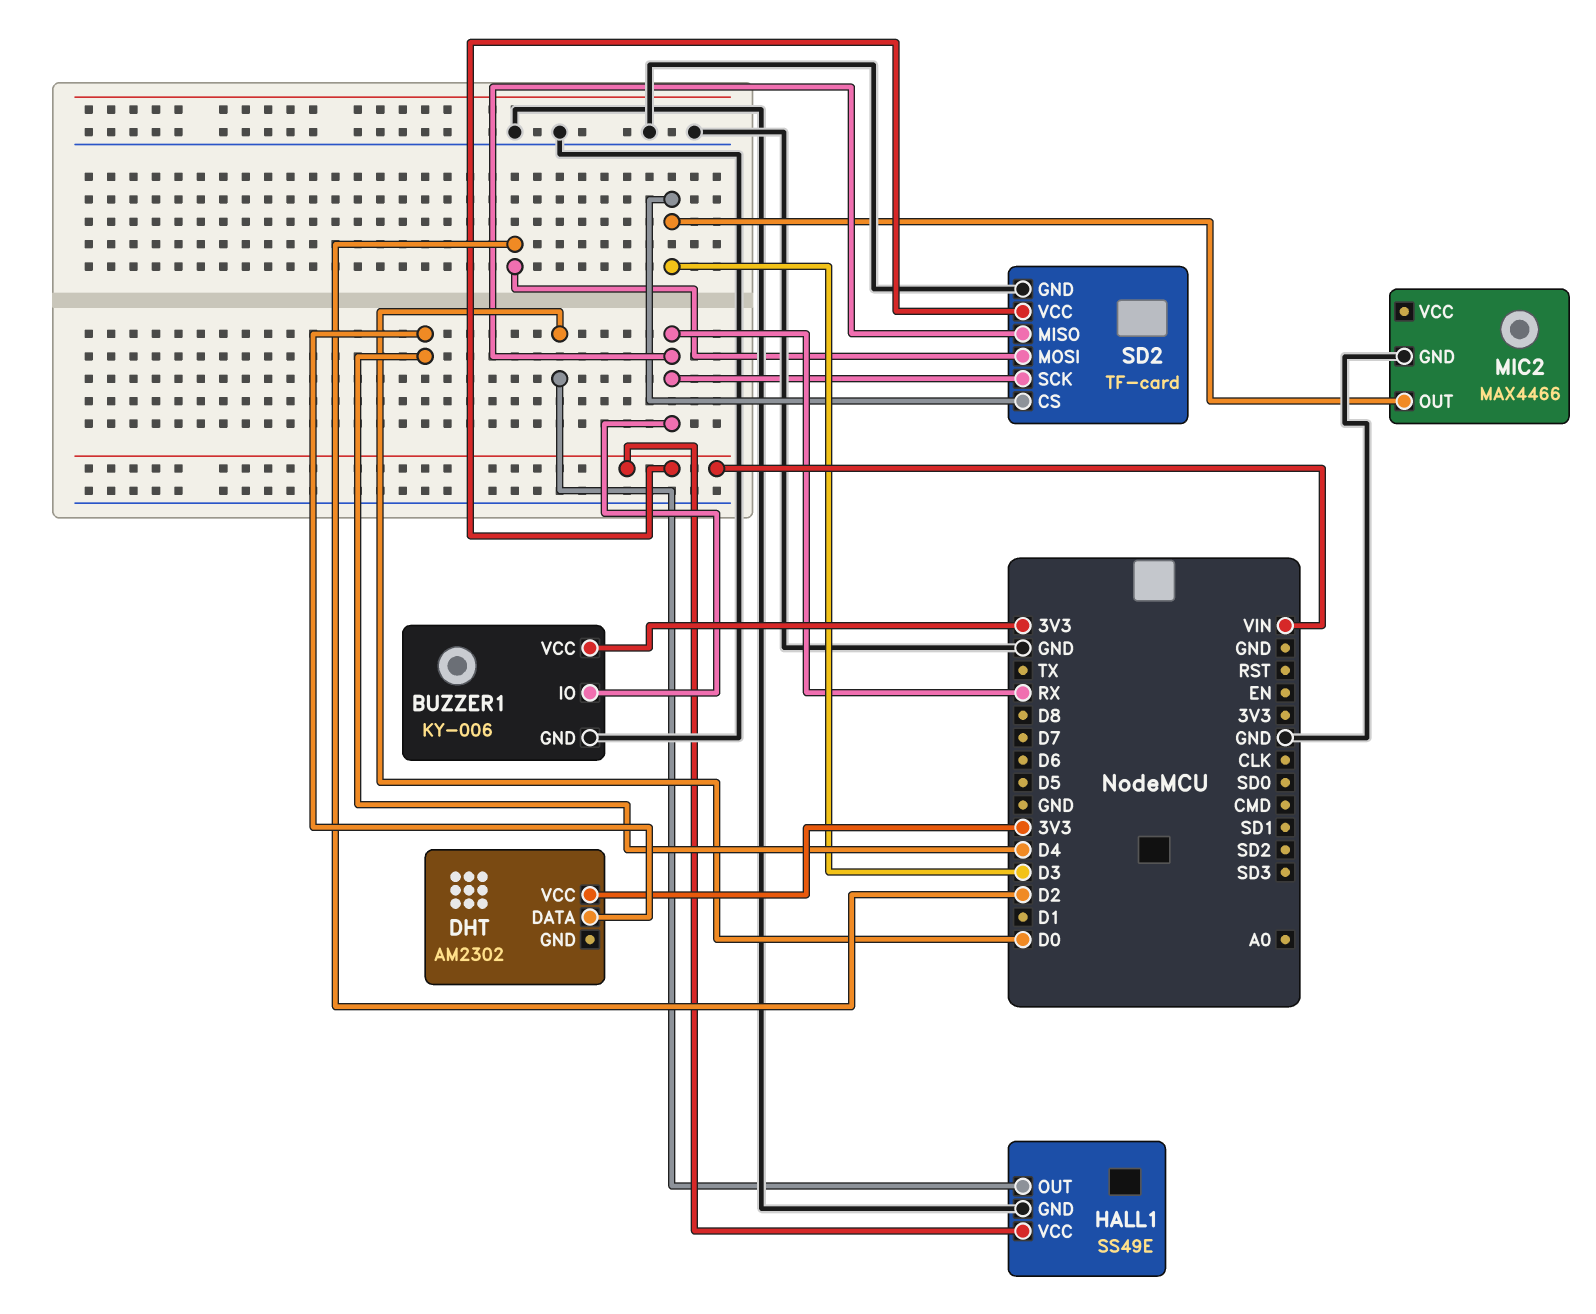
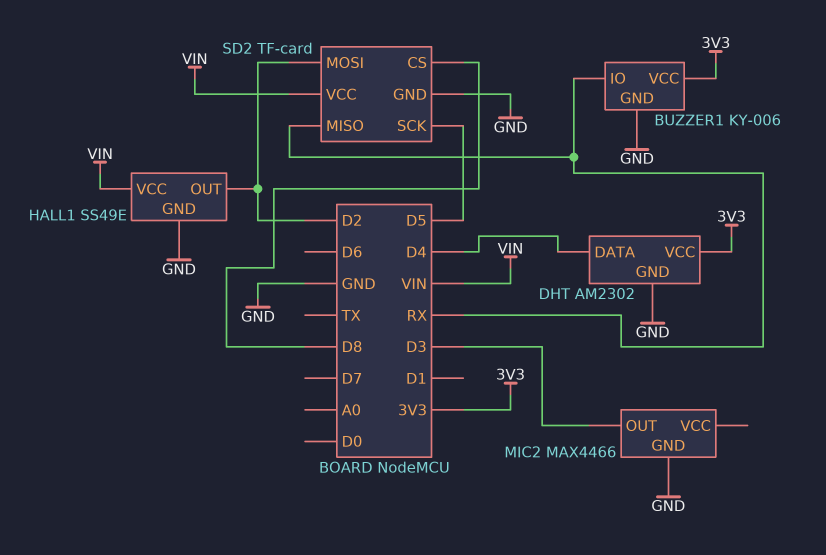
DHT pin GND: none -> GND
HALL1 pin OUT: D0 -> D2
SD2 pin CS: D3 -> D8
SD2 pin SCK: RX -> D5

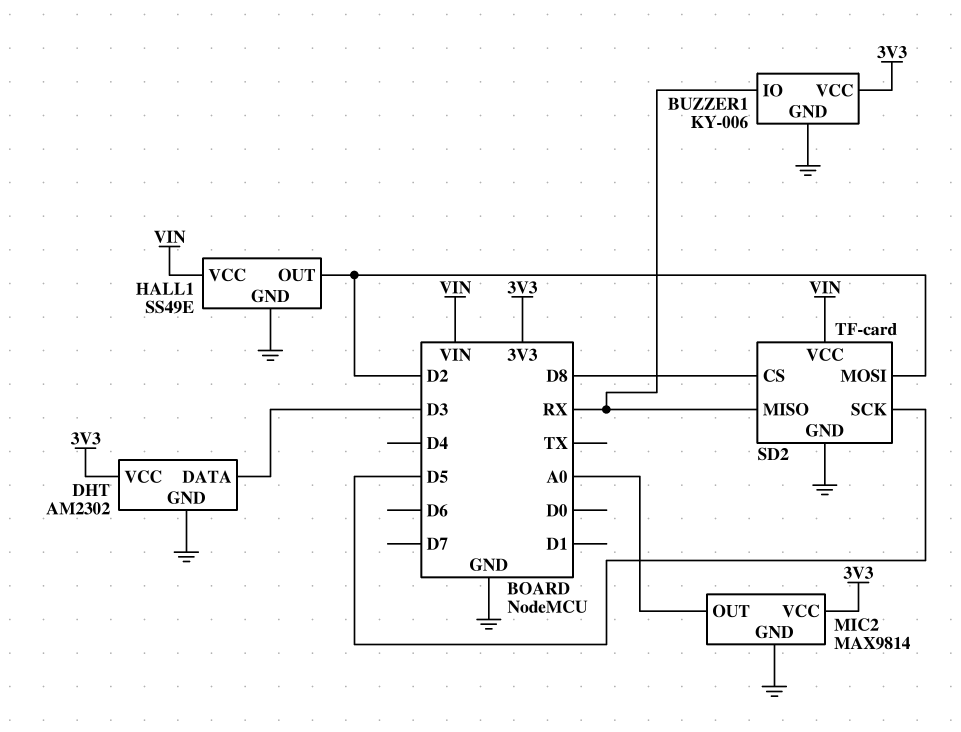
DHT pin DATA: D4 -> D3
MIC2: MAX4466 -> MAX9814
MIC2 pin OUT: D3 -> A0
MIC2 pin VCC: none -> 3V3

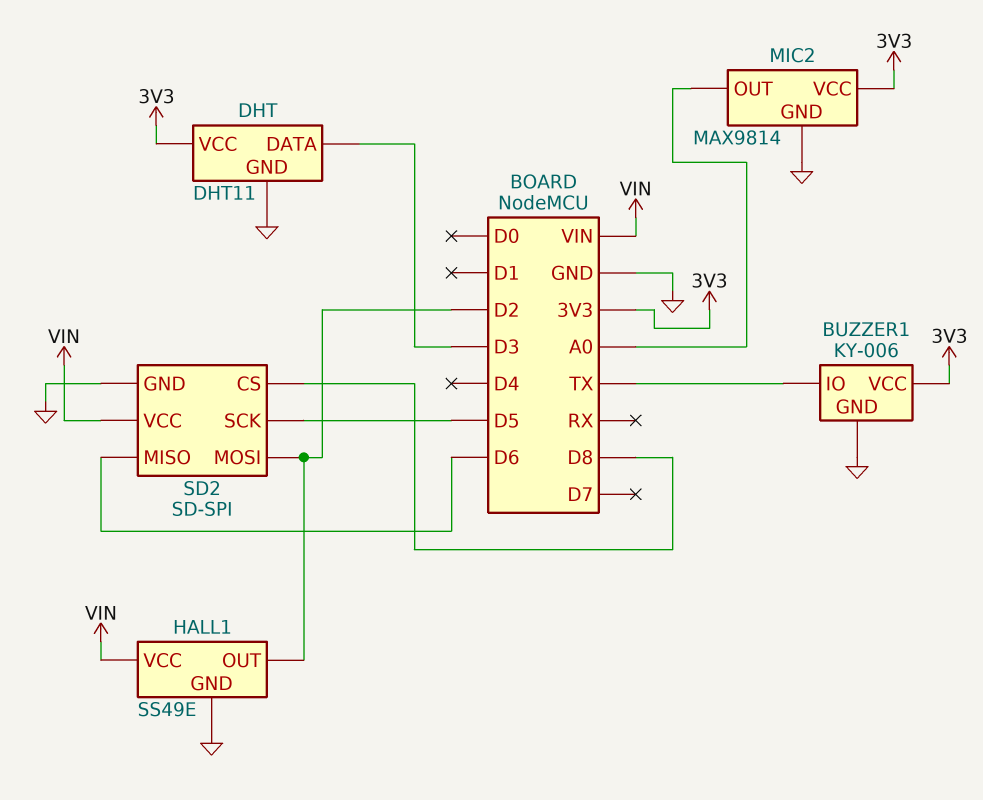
BUZZER1 pin IO: RX -> TX
DHT: AM2302 -> DHT11
SD2: TF-card -> SD-SPI
SD2 pin MISO: RX -> D6

